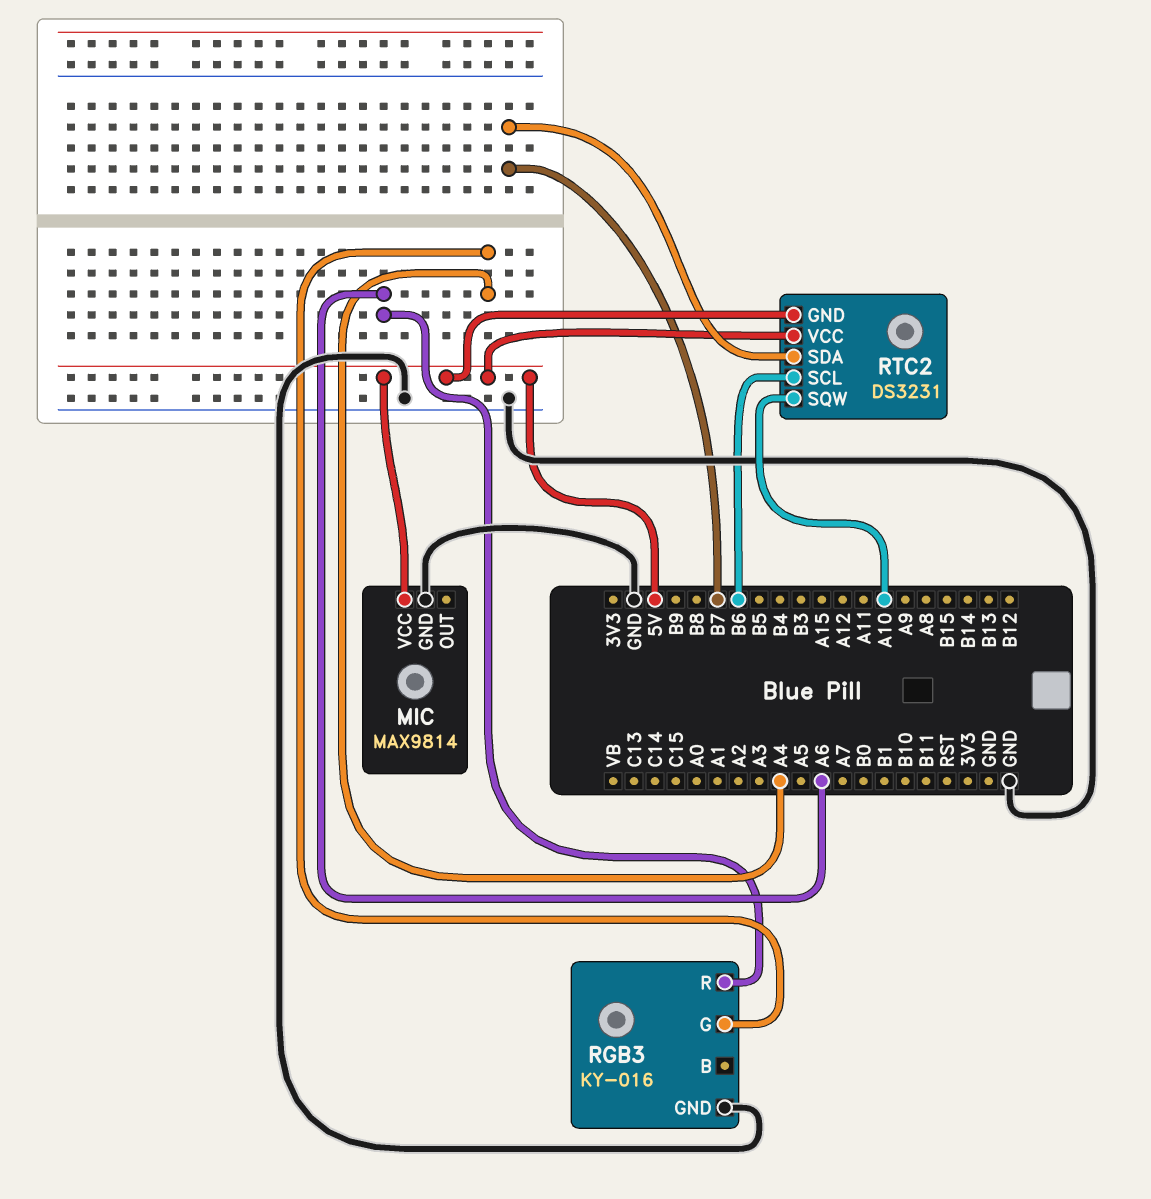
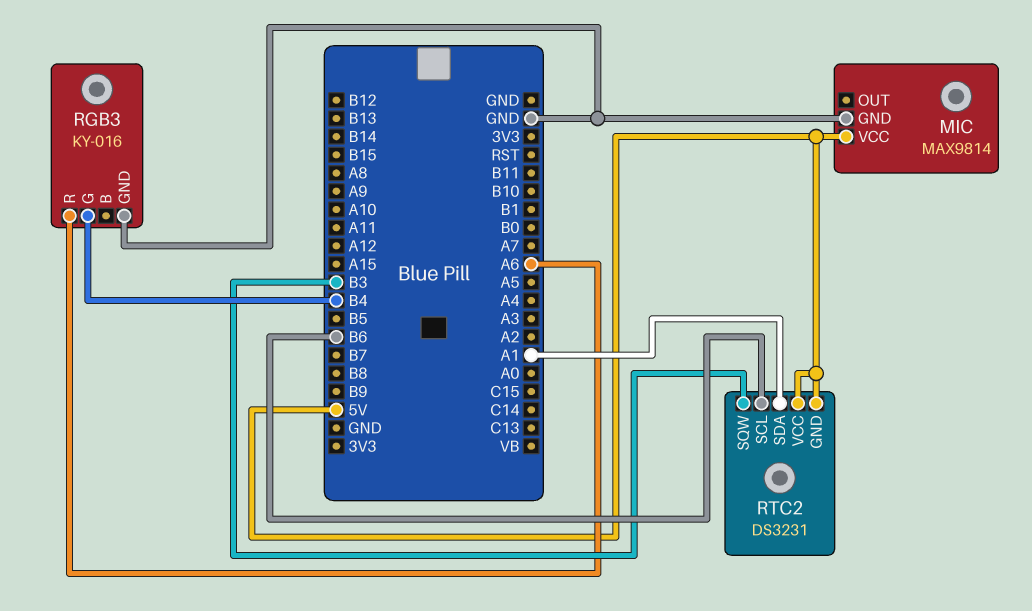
RGB3 pin G: A4 -> B4
RTC2 pin SDA: B7 -> A1
RTC2 pin SQW: A10 -> B3

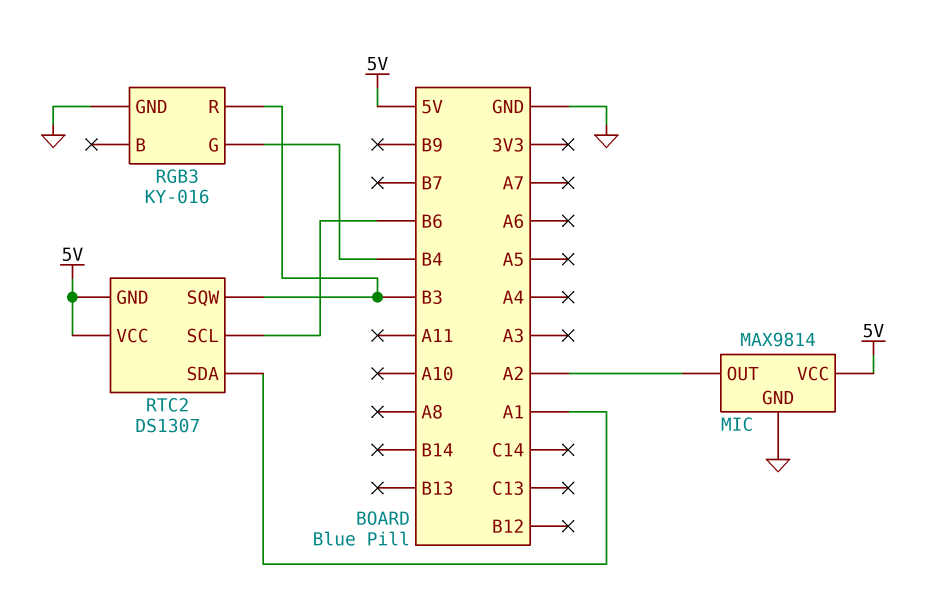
MIC pin OUT: none -> A2
RGB3 pin R: A6 -> B3
RTC2: DS3231 -> DS1307

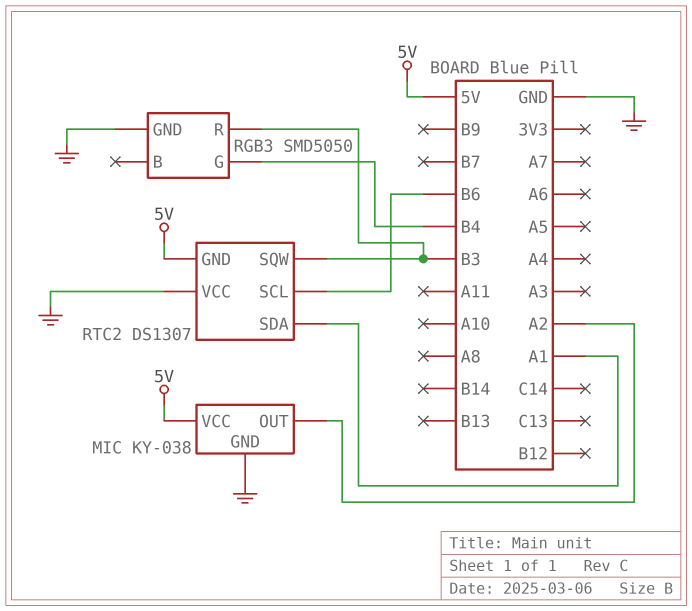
MIC: MAX9814 -> KY-038
RGB3: KY-016 -> SMD5050
RTC2 pin VCC: 5V -> GND

